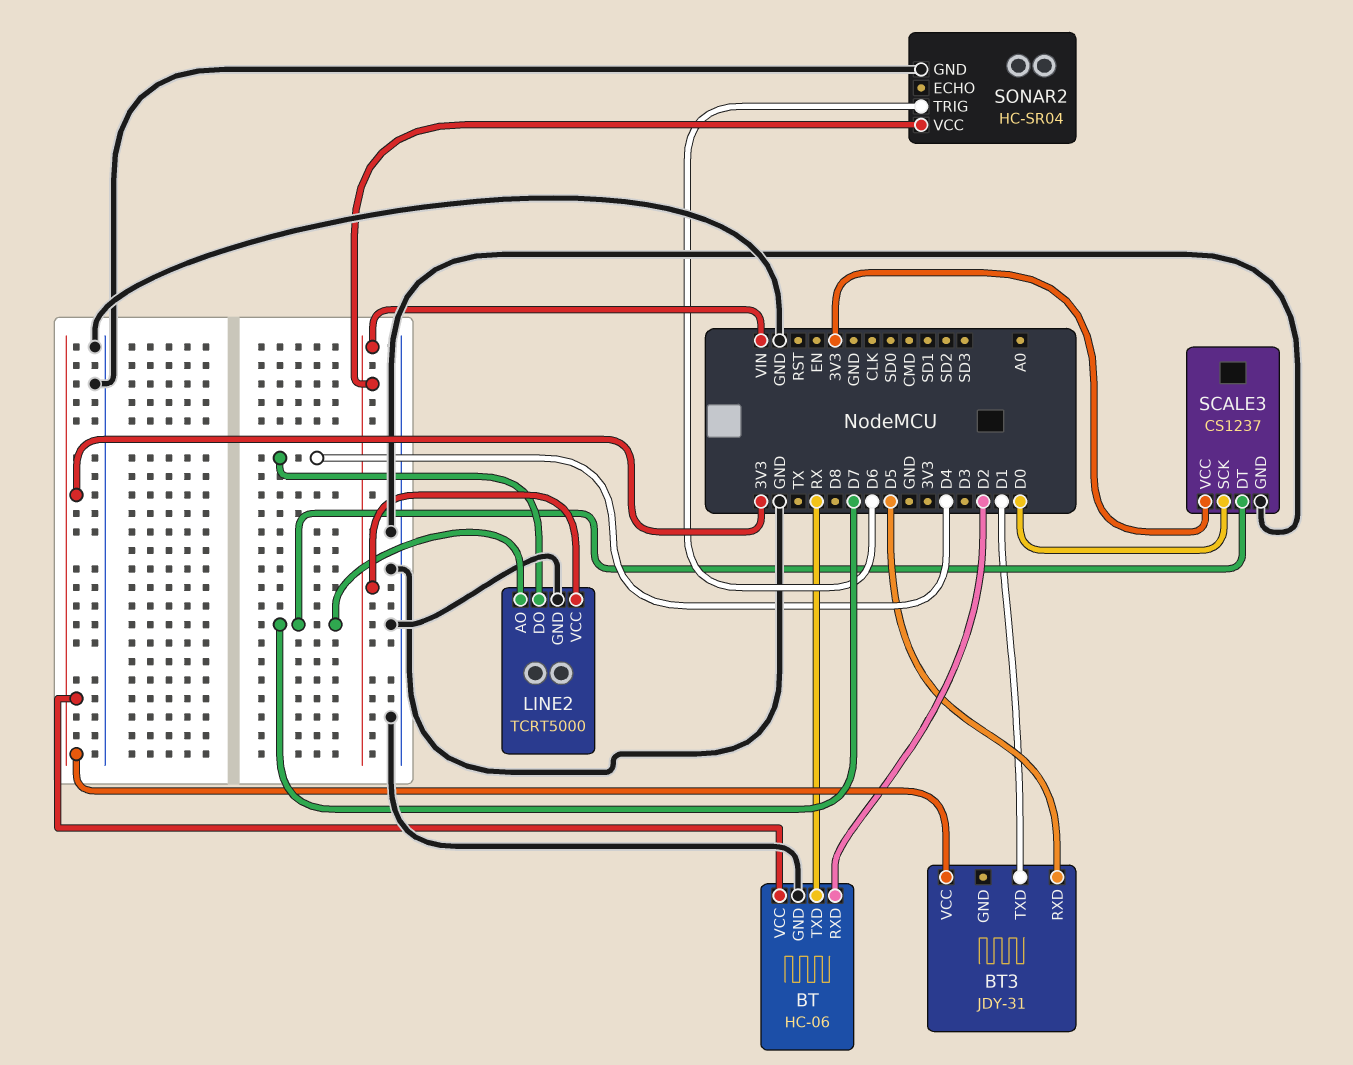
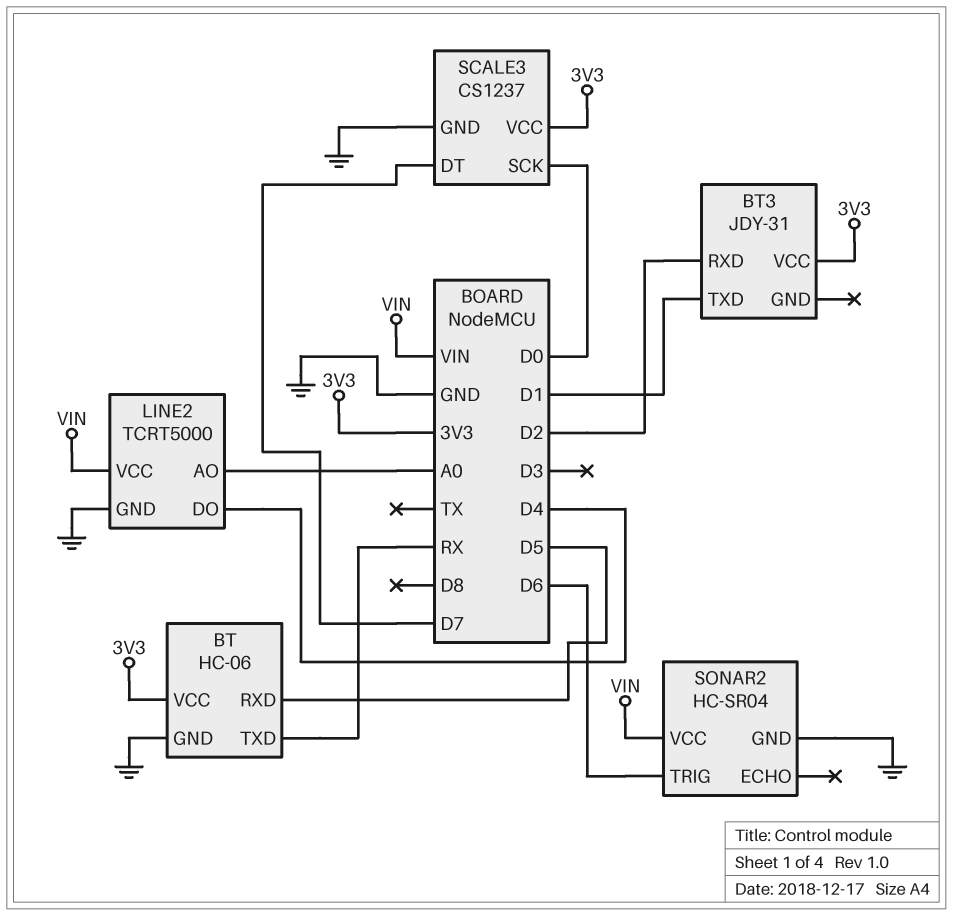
BT pin RXD: D2 -> D5
BT3 pin RXD: D5 -> D2
LINE2 pin AO: D7 -> A0

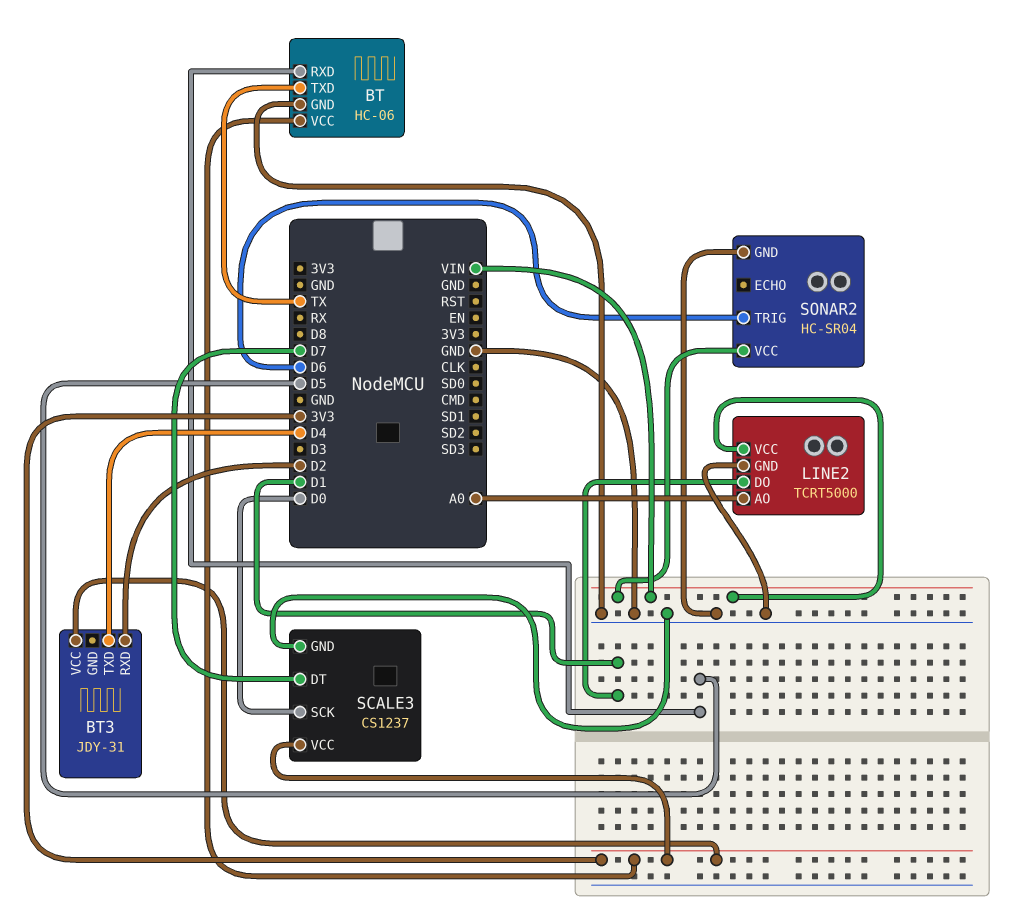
BT pin TXD: RX -> TX
BT3 pin TXD: D1 -> D4
LINE2 pin DO: D4 -> D1

